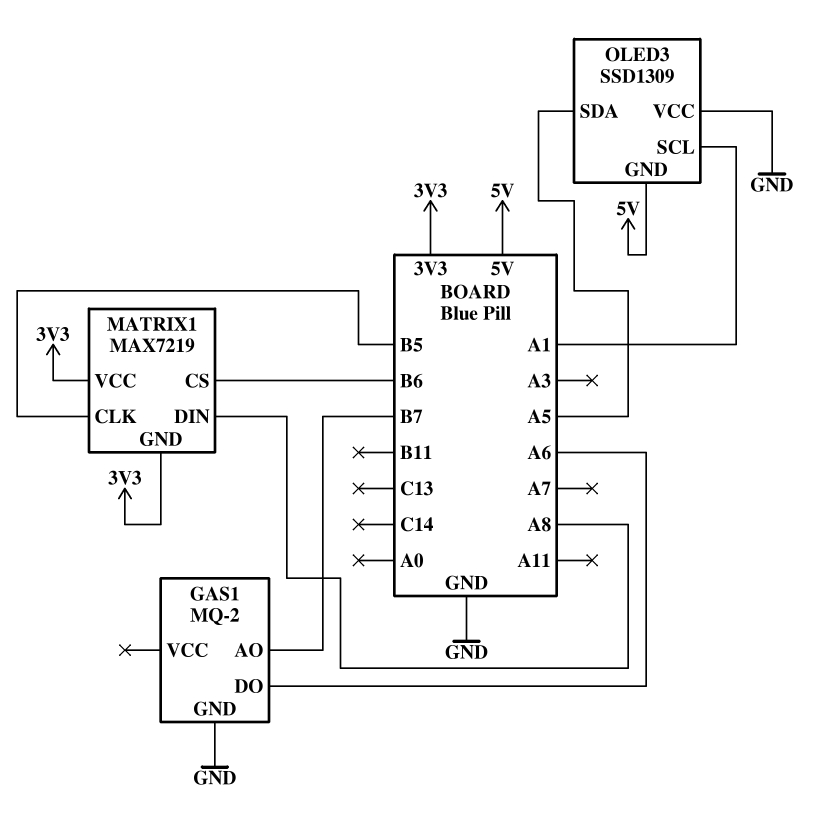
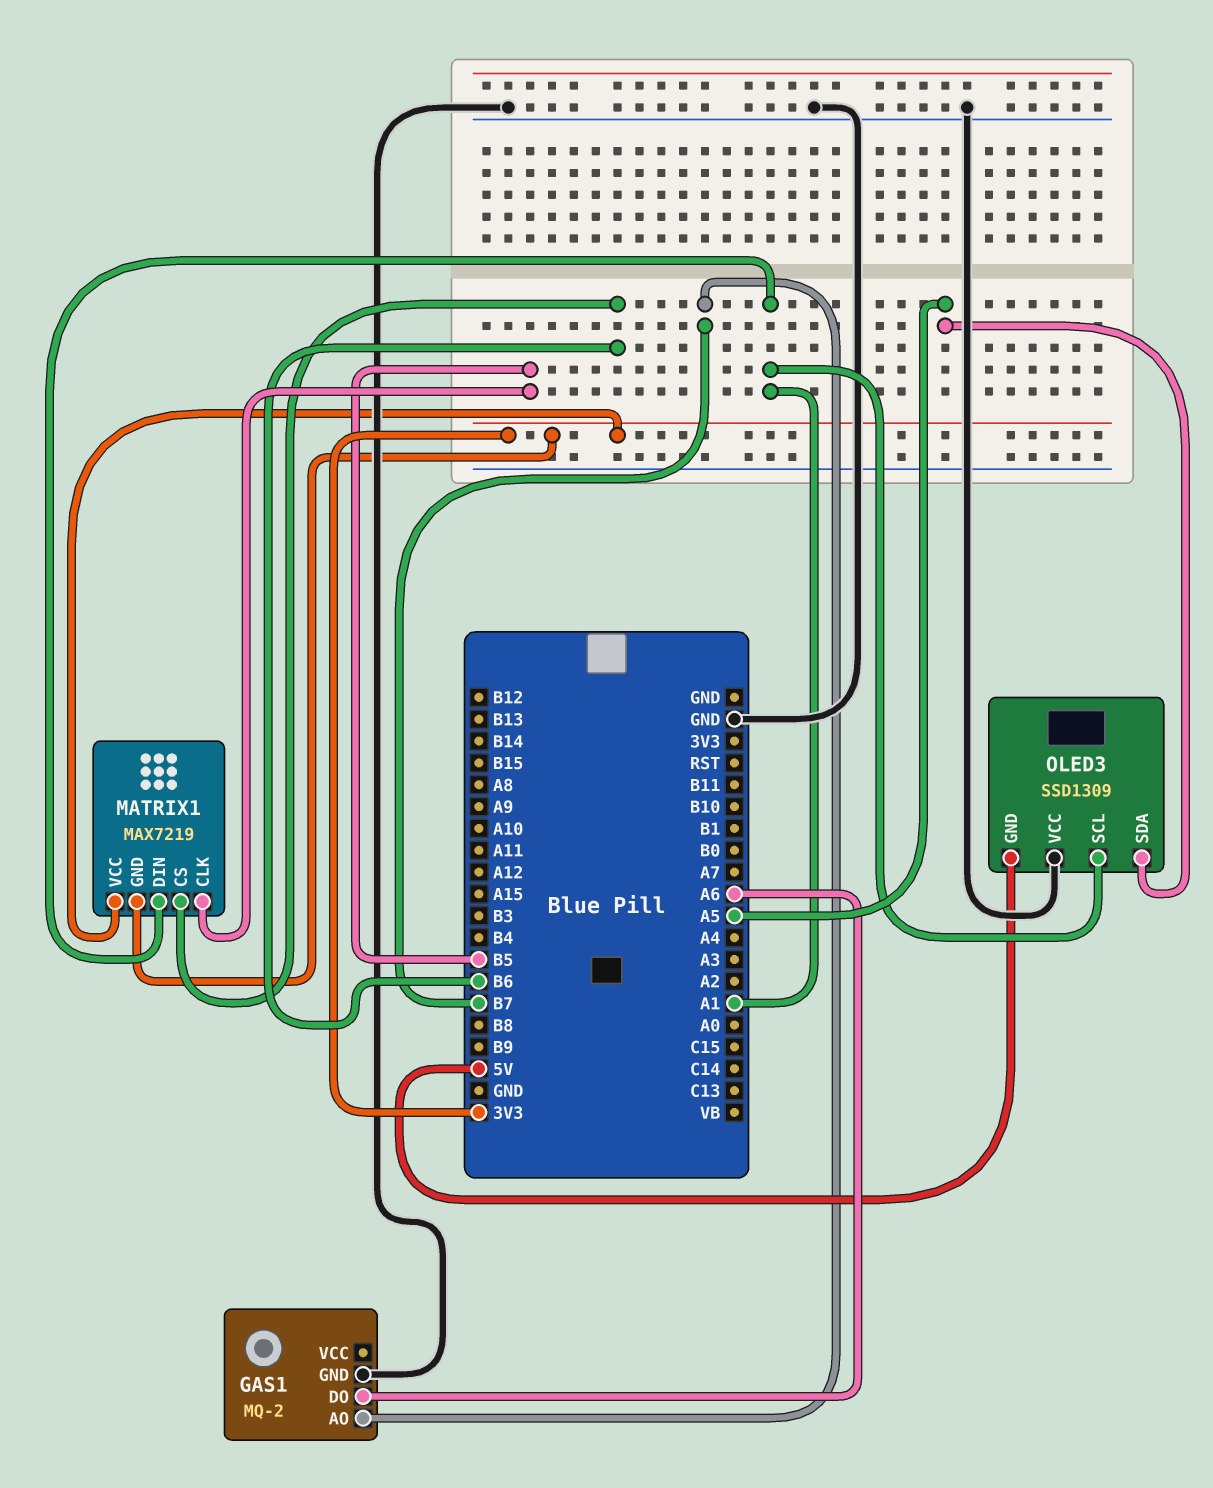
MATRIX1 pin DIN: A8 -> A1

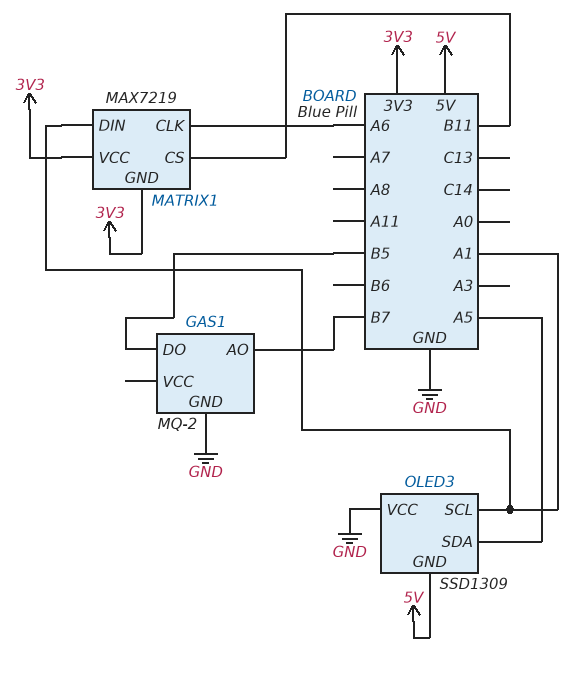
GAS1 pin DO: A6 -> B5
MATRIX1 pin CLK: B5 -> A6
MATRIX1 pin CS: B6 -> B11

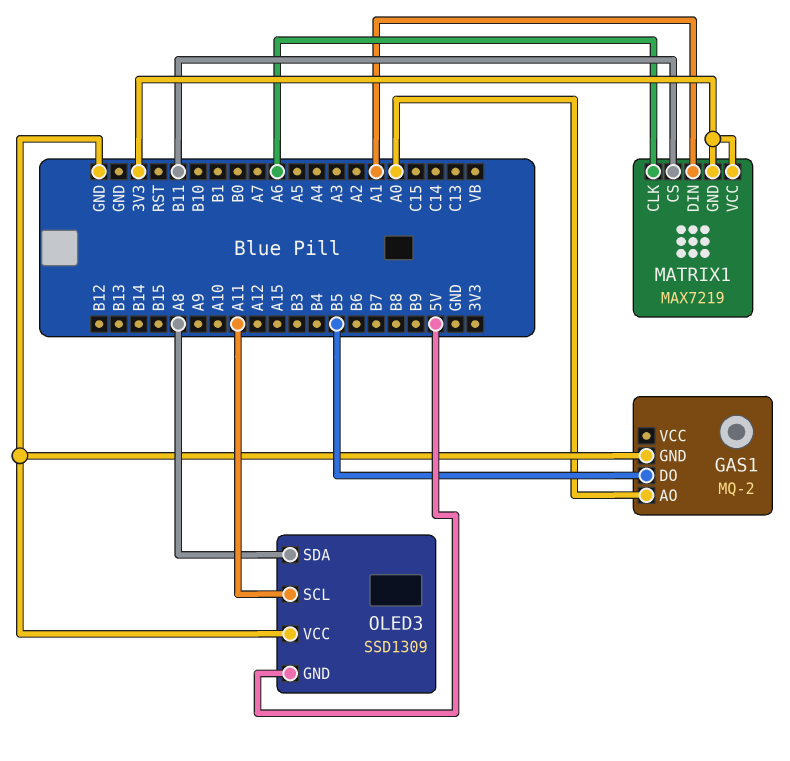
GAS1 pin AO: B7 -> A0
OLED3 pin SCL: A1 -> A11
OLED3 pin SDA: A5 -> A8

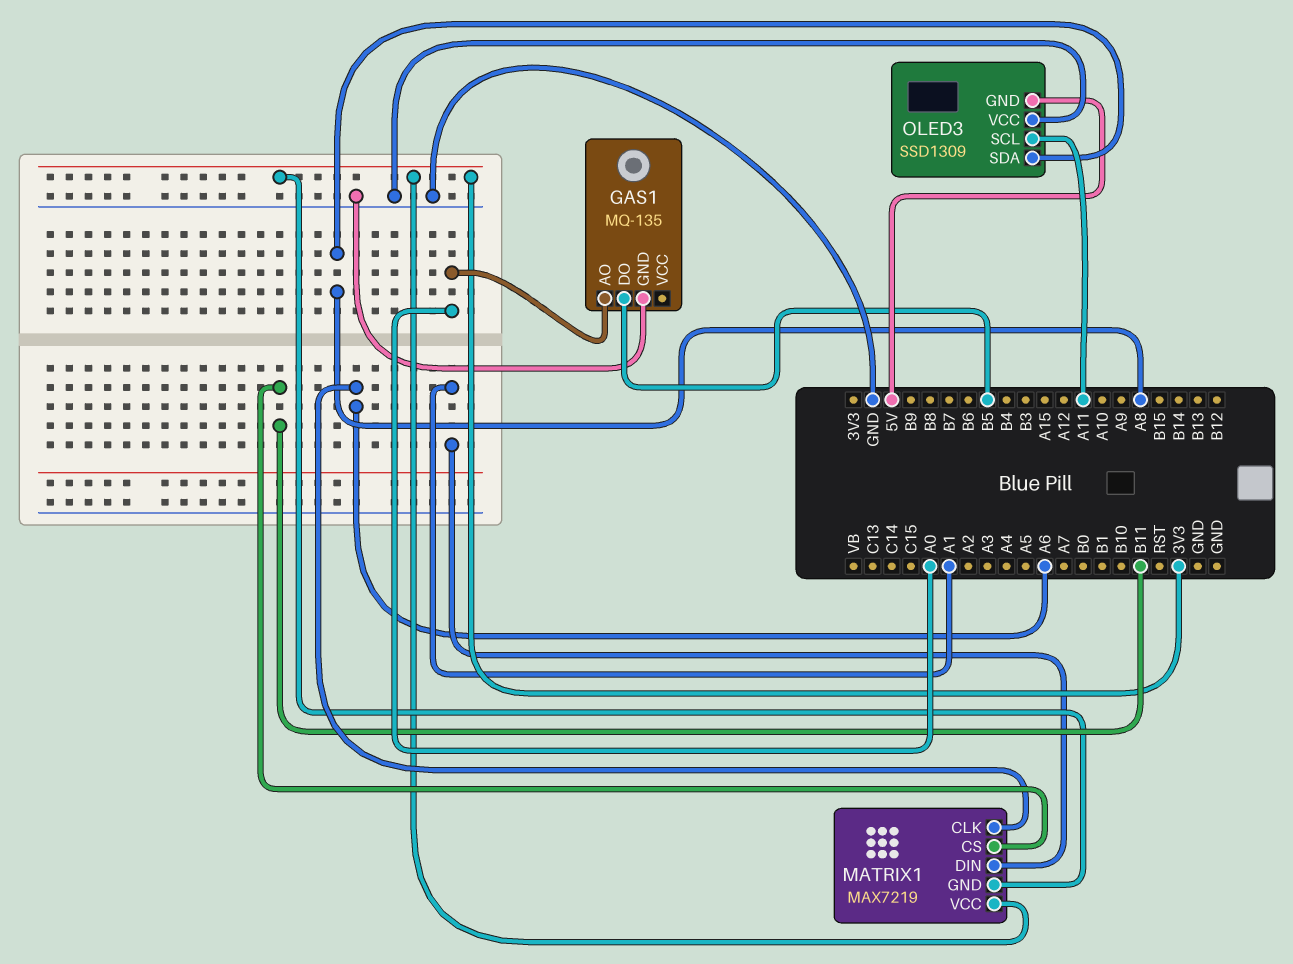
GAS1: MQ-2 -> MQ-135

